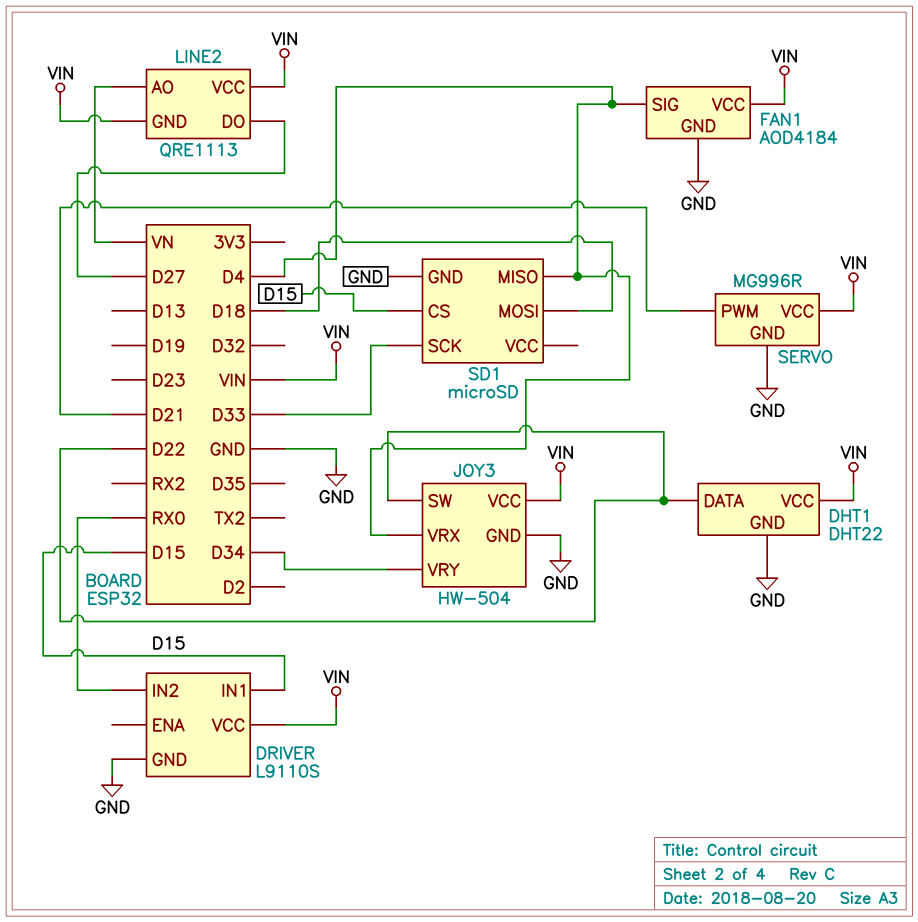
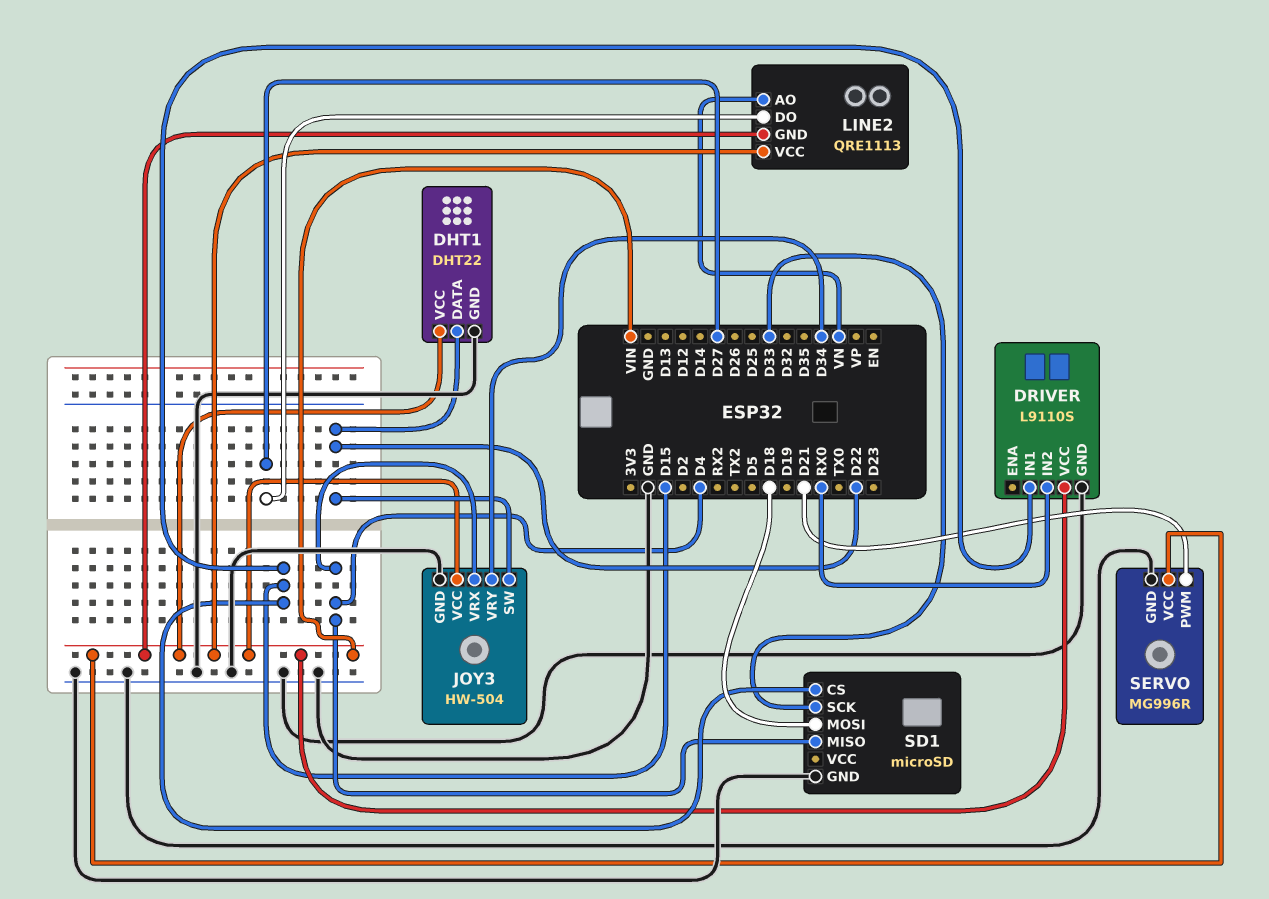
FAN1: AOD4184 -> none
FAN1 pin GND: GND -> none
FAN1 pin SIG: D4 -> none
FAN1 pin VCC: VIN -> none

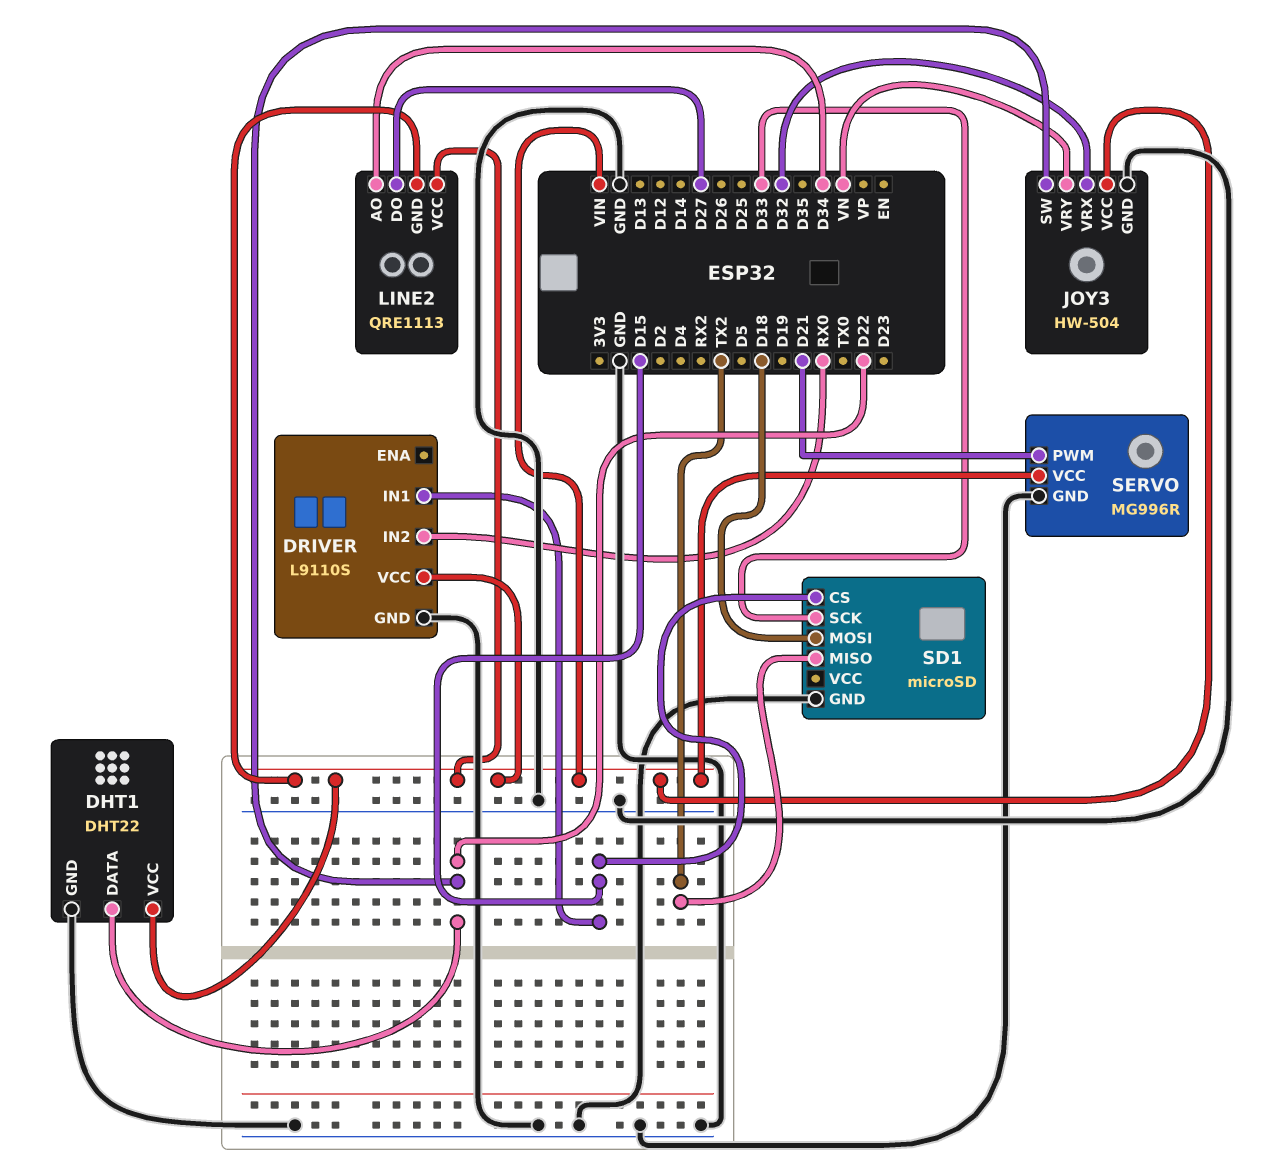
JOY3 pin VRX: D4 -> D32
JOY3 pin VRY: D34 -> VN
LINE2 pin AO: VN -> D34
SD1 pin MISO: D4 -> TX2

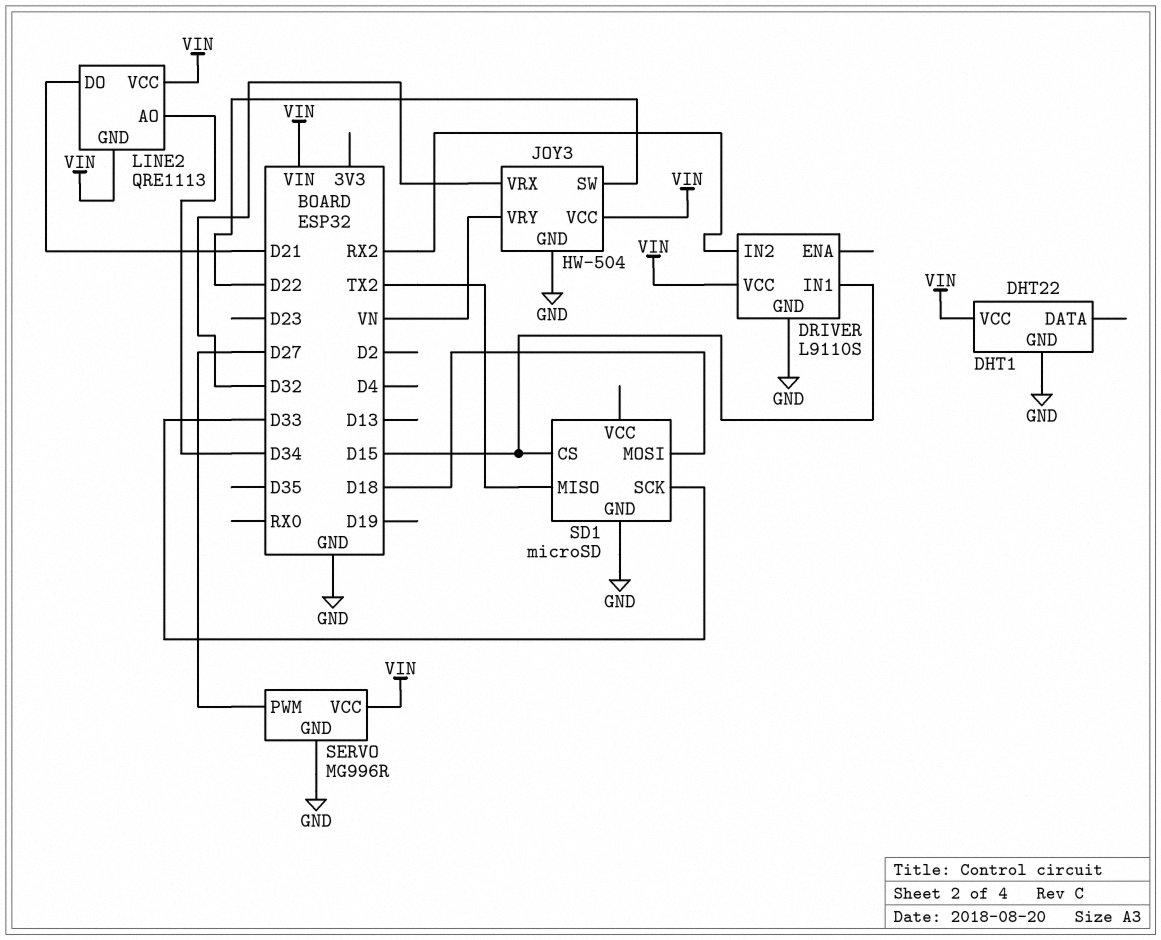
DHT1 pin DATA: D22 -> none
DRIVER pin IN2: RX0 -> RX2
LINE2 pin DO: D27 -> D21
SERVO pin PWM: D21 -> D27

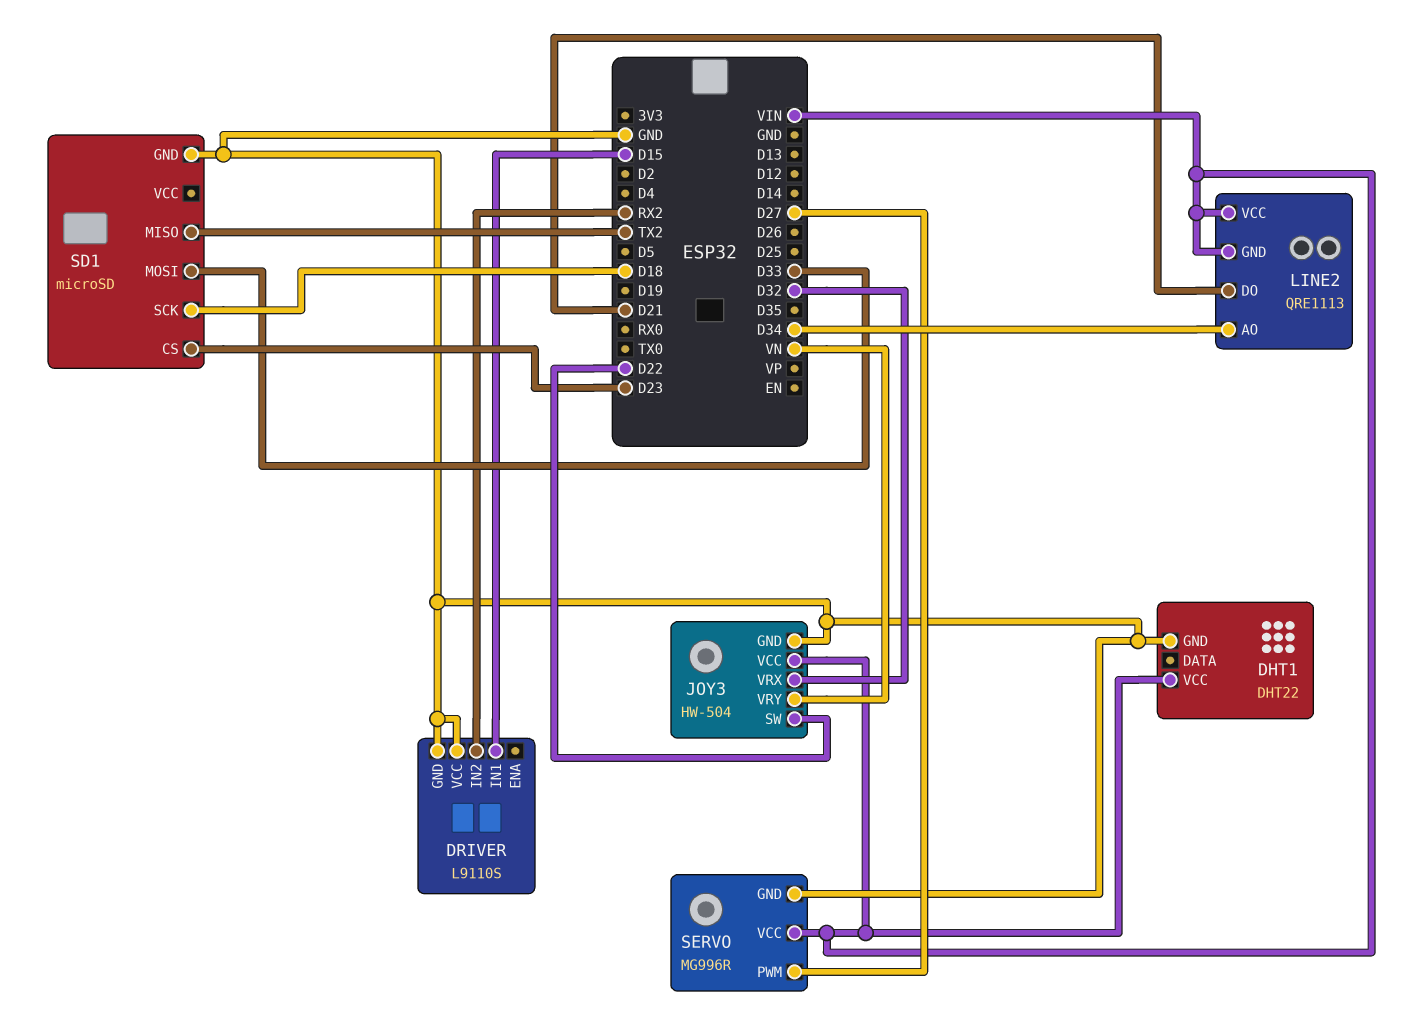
DRIVER pin VCC: VIN -> GND
SD1 pin CS: D15 -> D23
SD1 pin MOSI: D18 -> D33
SD1 pin SCK: D33 -> D18

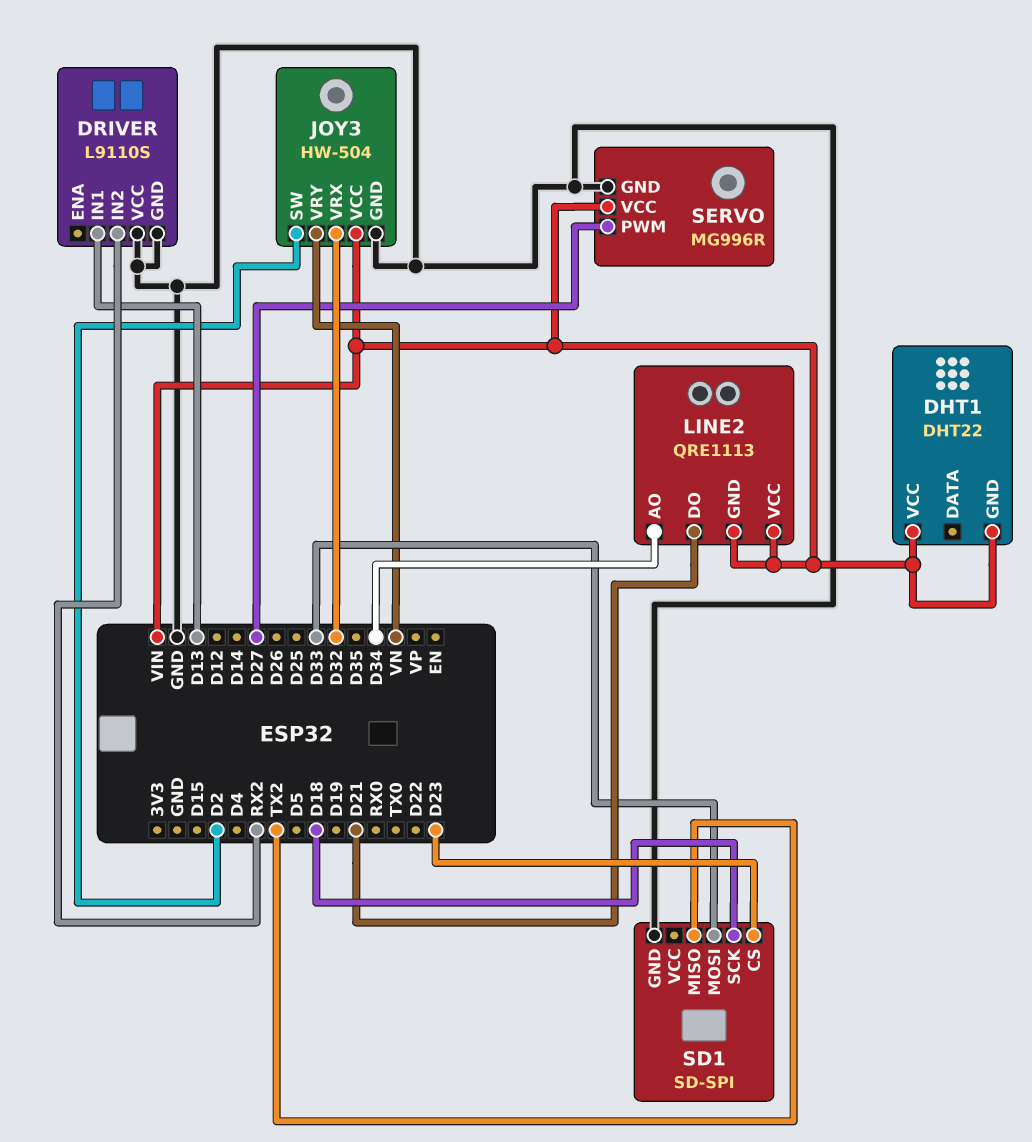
DHT1 pin GND: GND -> VIN
DRIVER pin IN1: D15 -> D13
JOY3 pin SW: D22 -> D2
SD1: microSD -> SD-SPI

